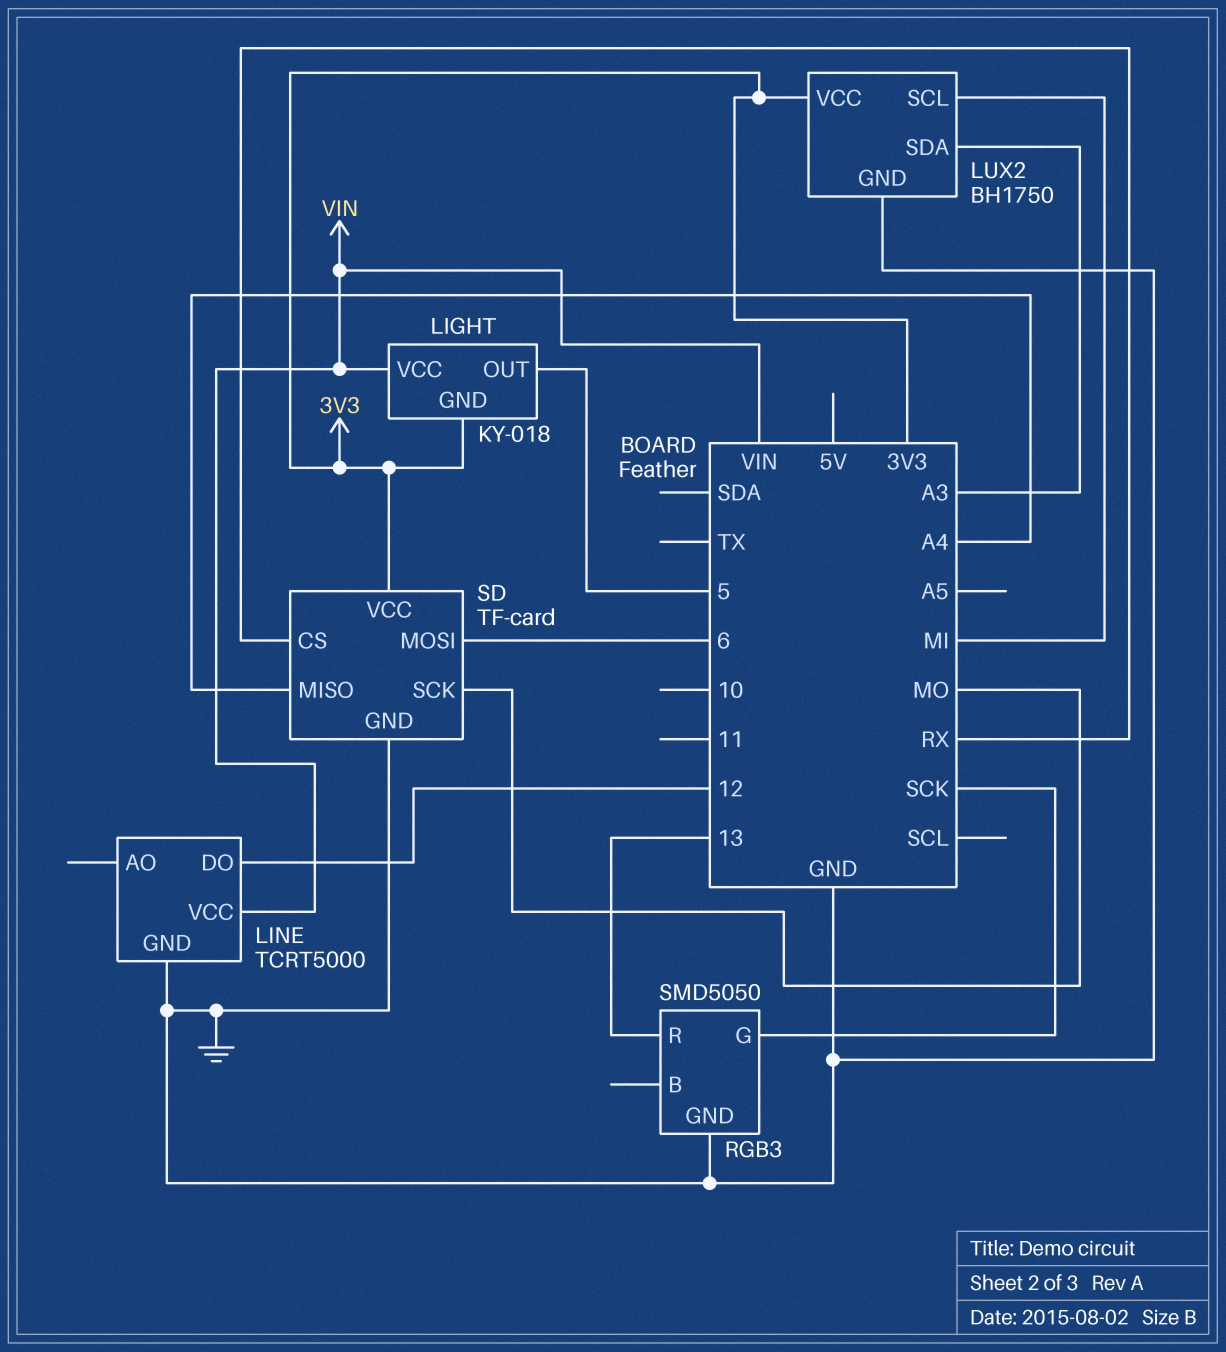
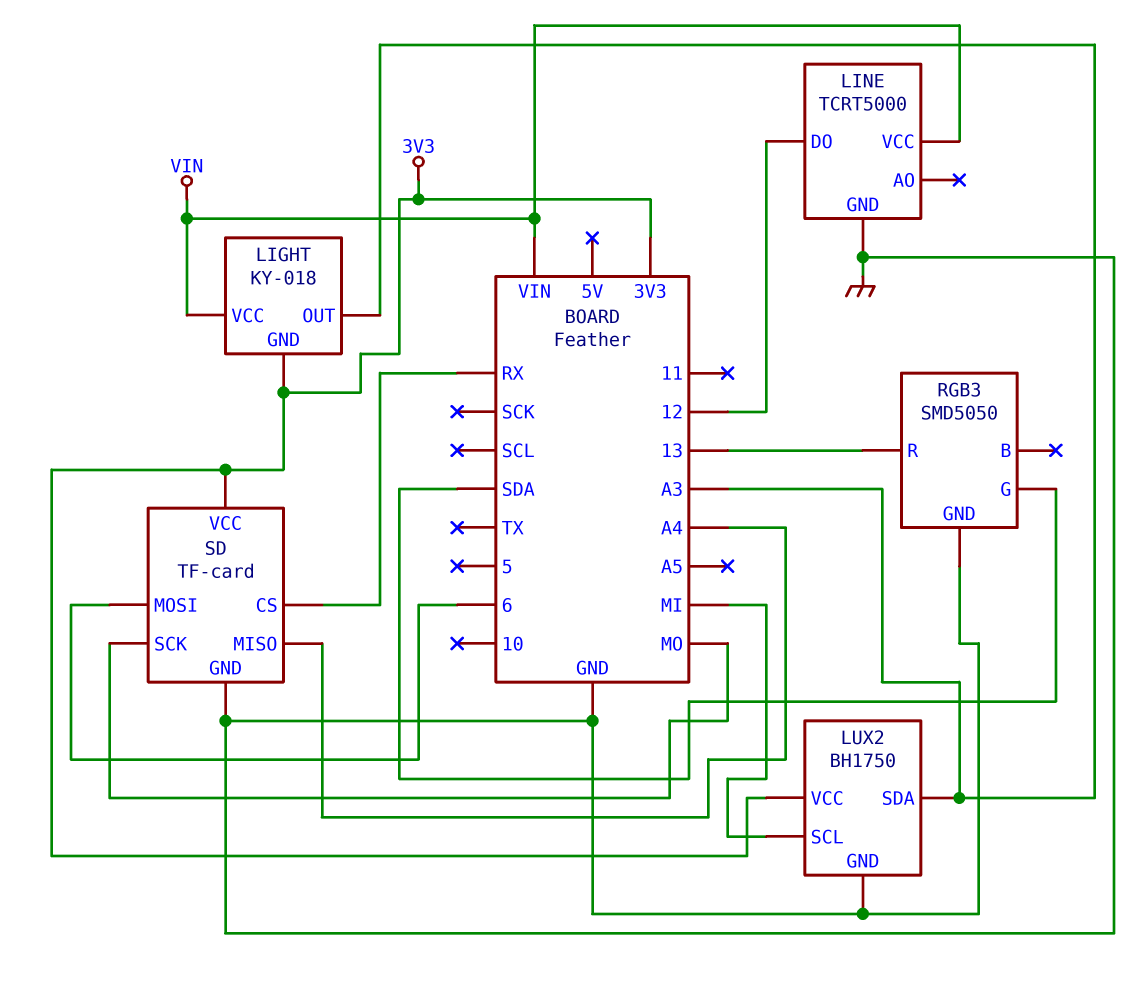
LIGHT pin OUT: 5 -> A3
RGB3 pin G: SCK -> SDA

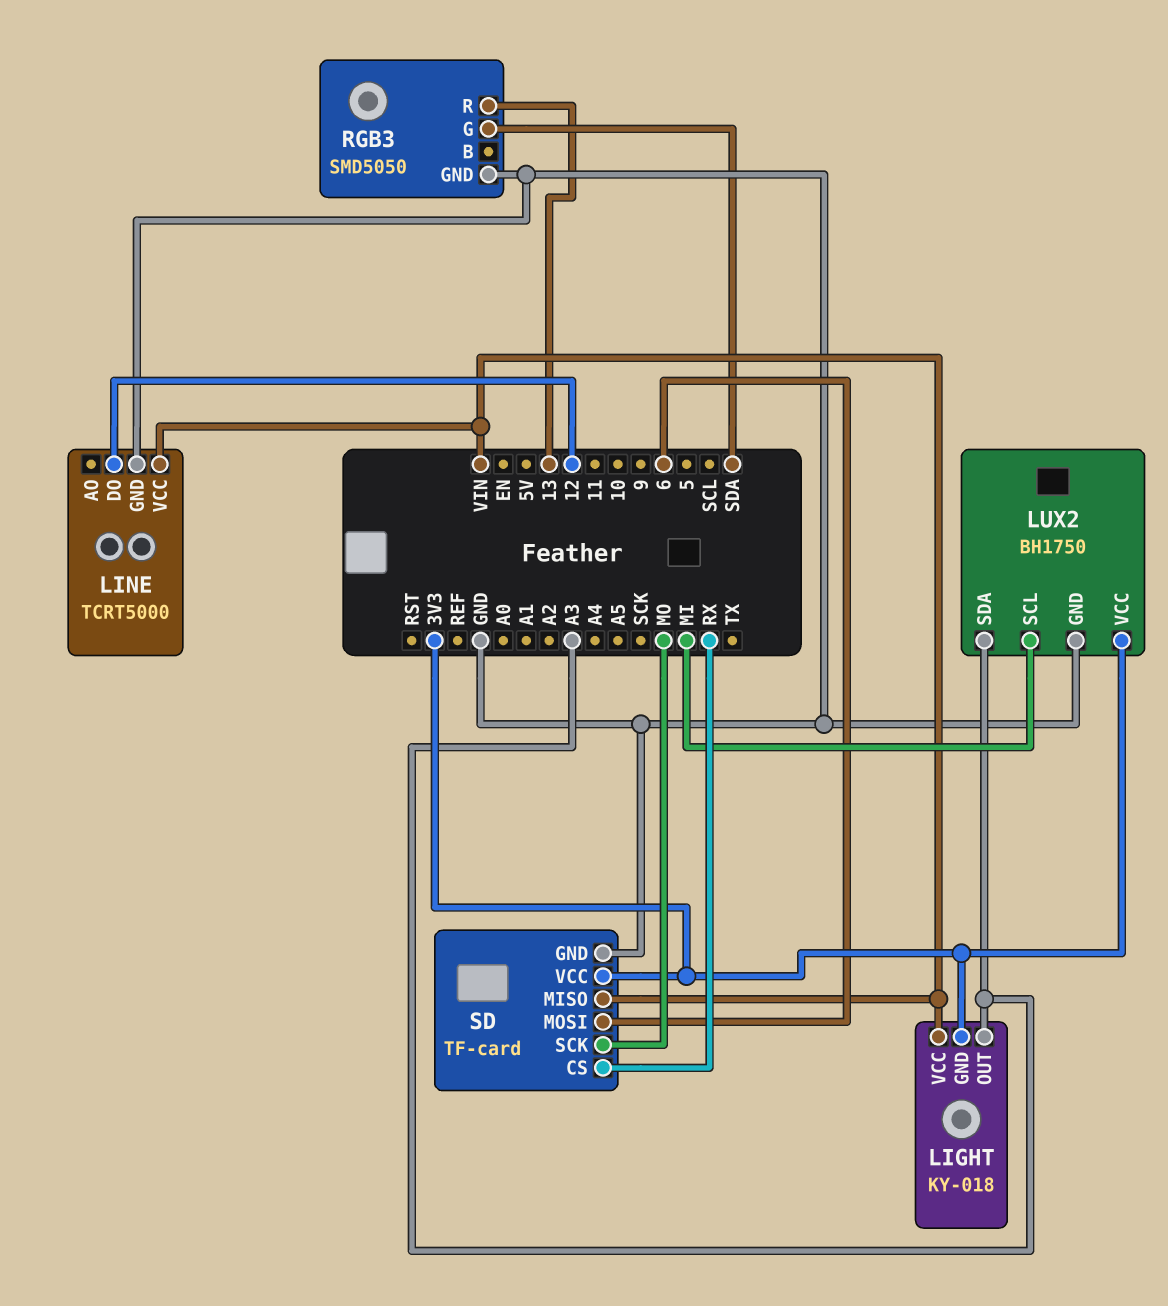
SD pin MISO: A4 -> VIN

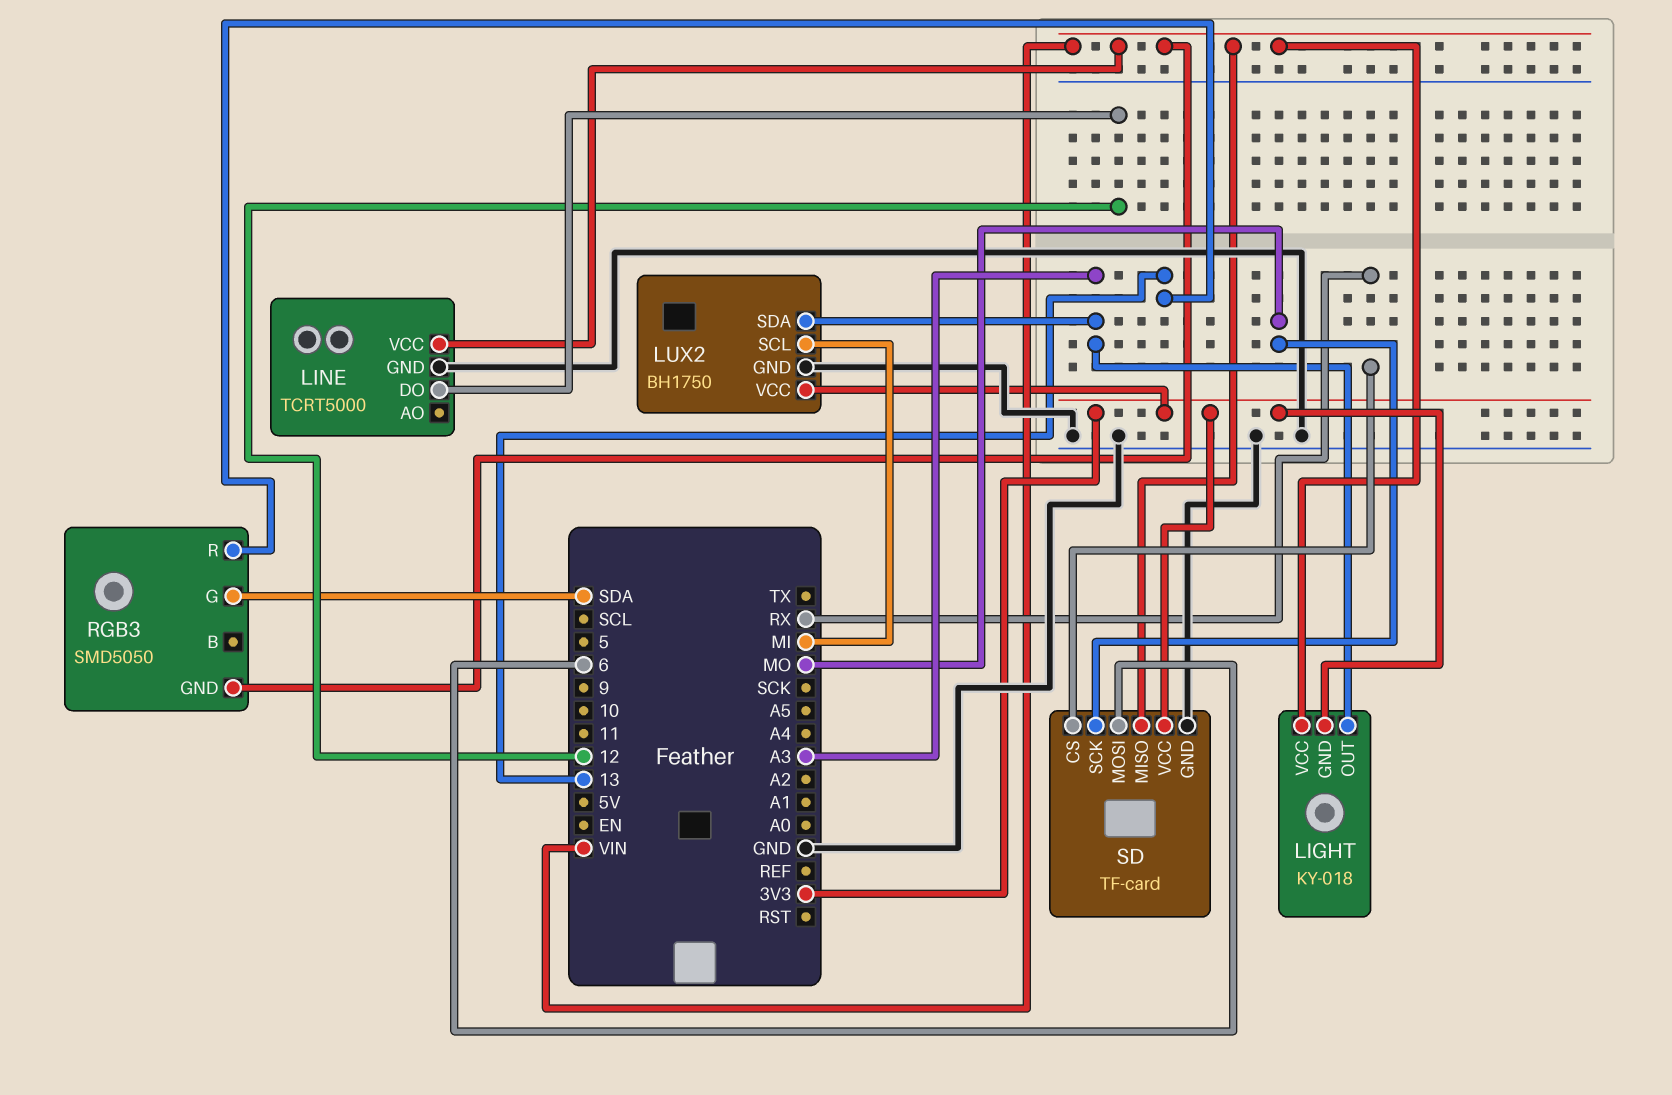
RGB3 pin GND: GND -> VIN

